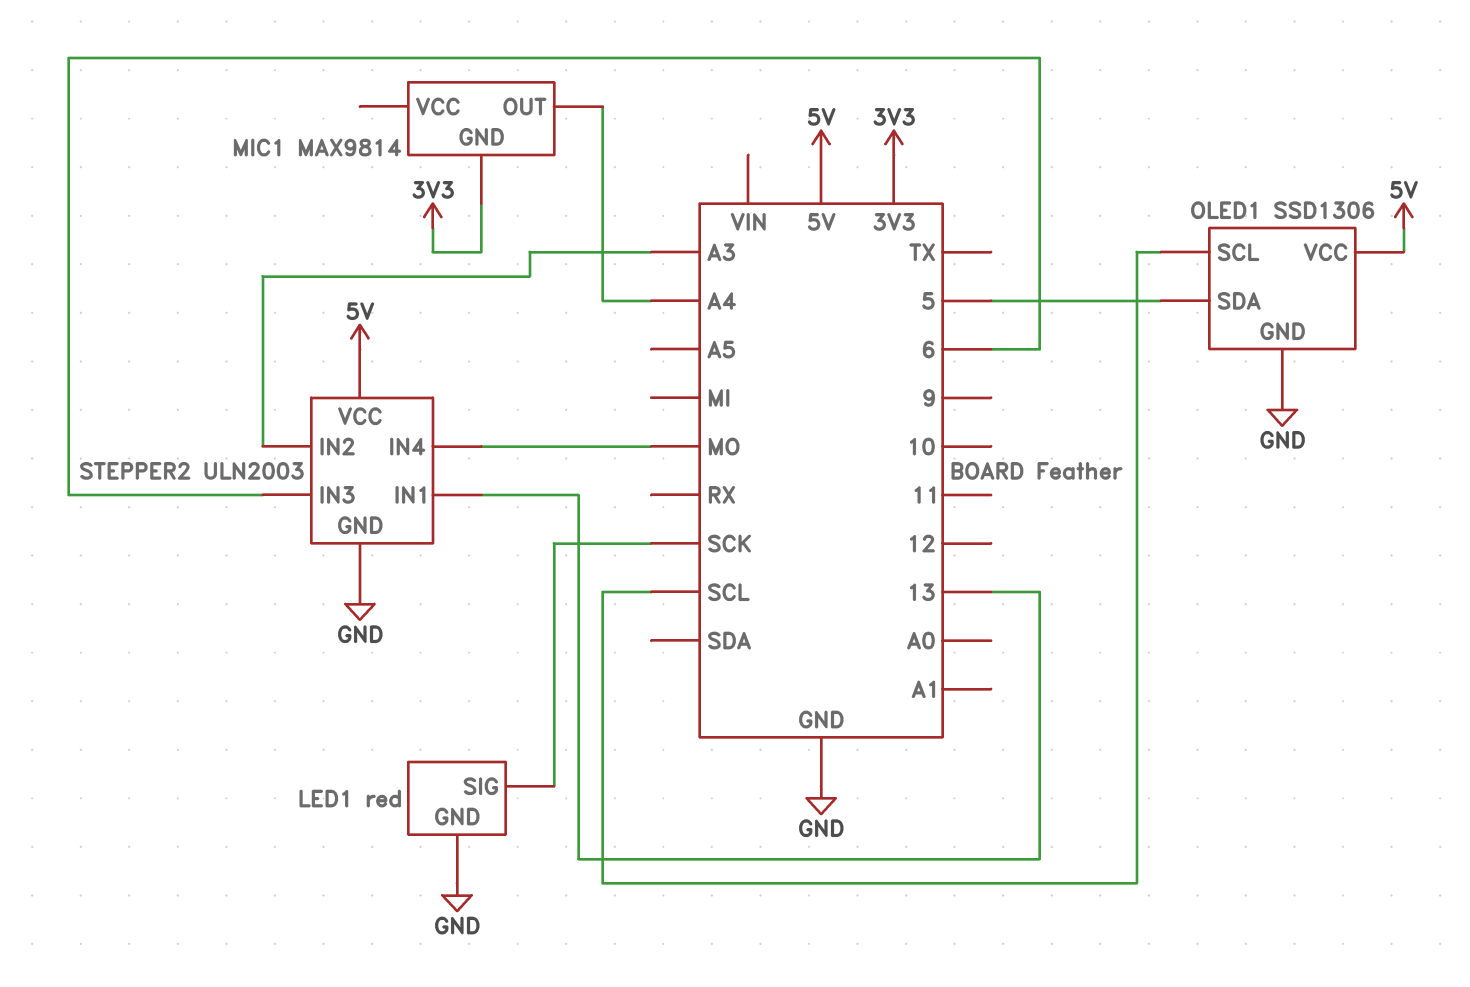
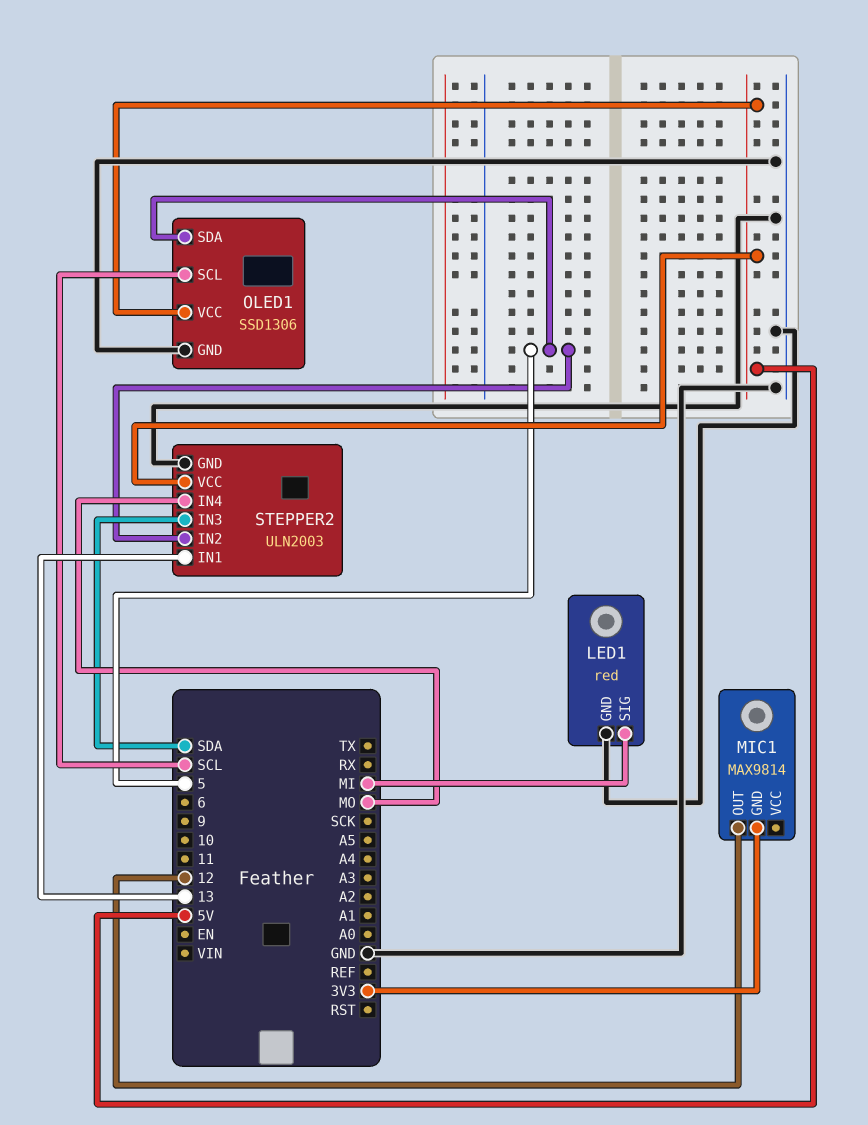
LED1 pin SIG: SCK -> MI
MIC1 pin OUT: A4 -> 12
STEPPER2 pin IN2: A3 -> 5
STEPPER2 pin IN3: 6 -> SDA

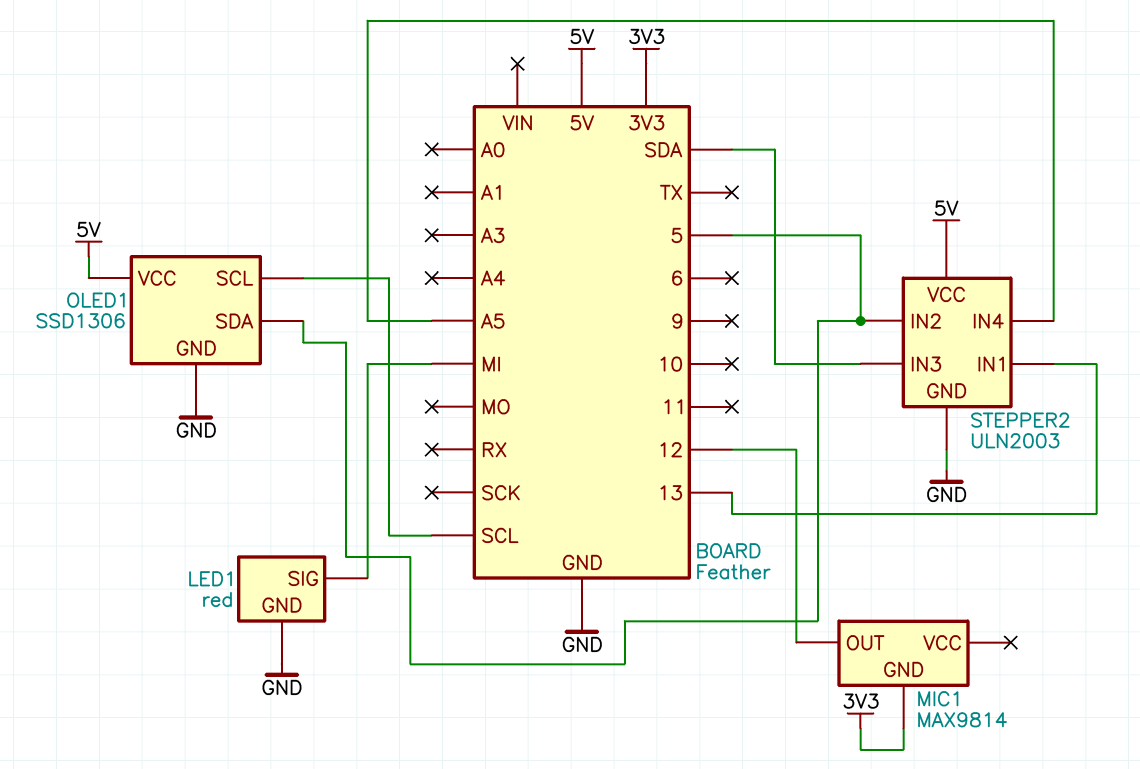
STEPPER2 pin IN4: MO -> A5

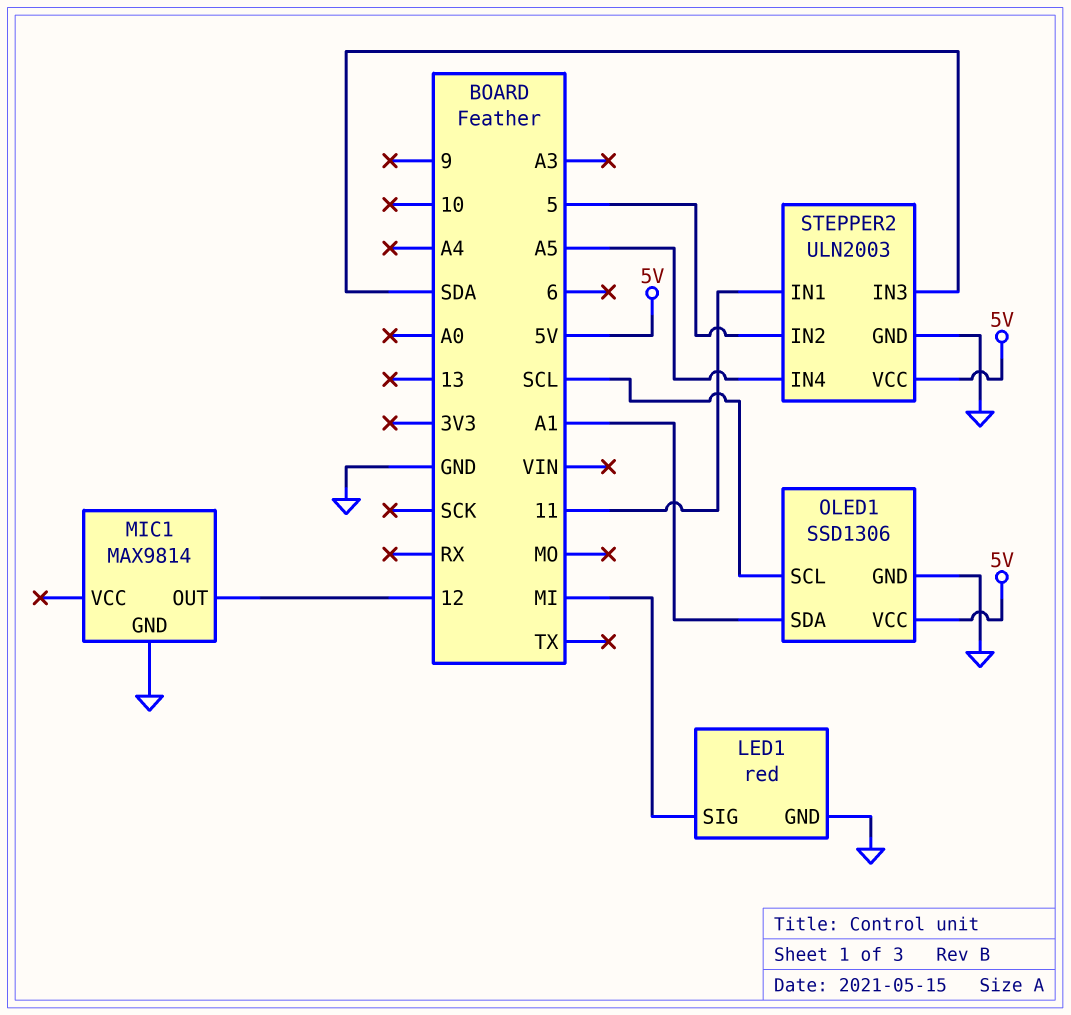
MIC1 pin GND: 3V3 -> GND
OLED1 pin SDA: 5 -> A1
STEPPER2 pin IN1: 13 -> 11

